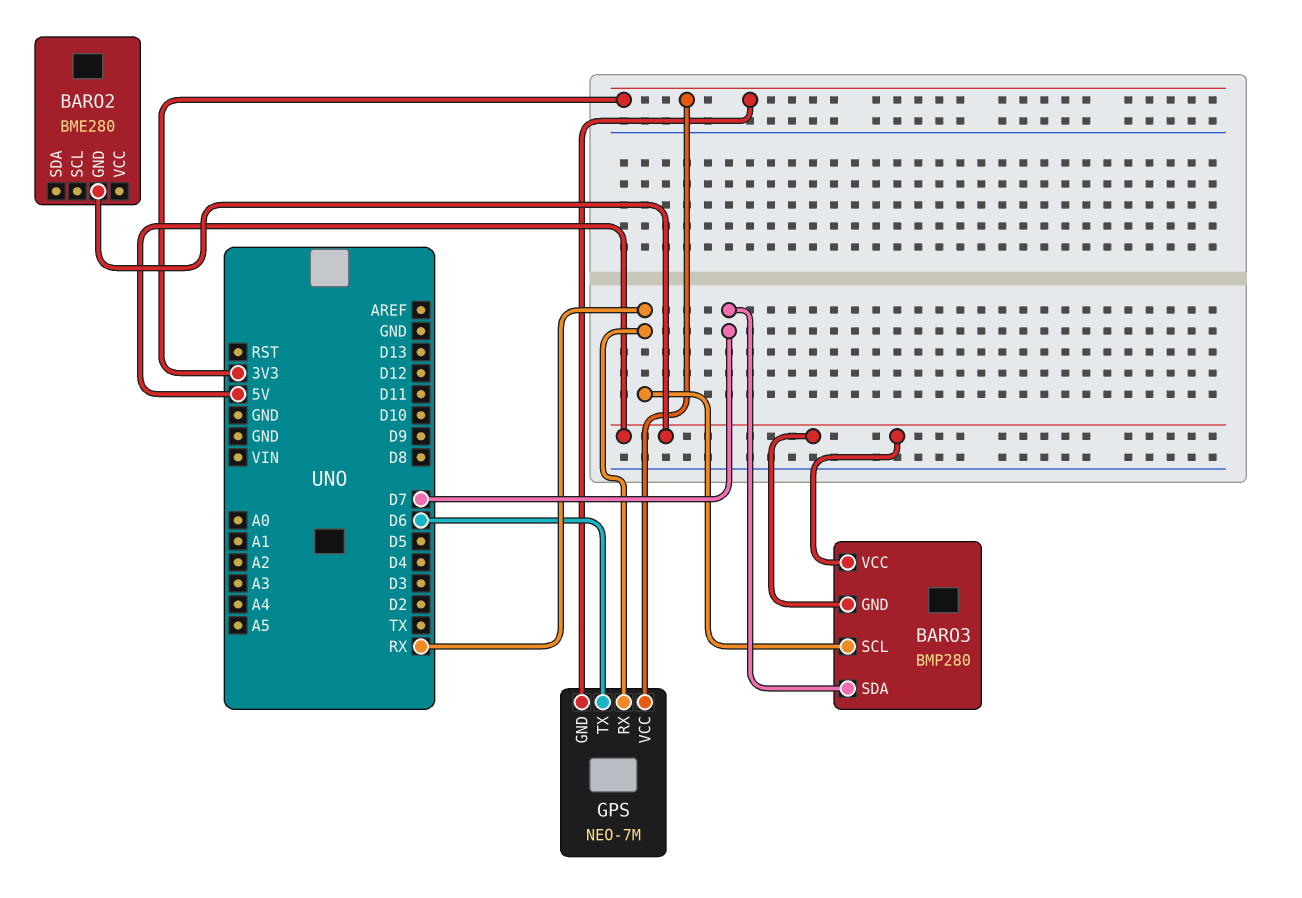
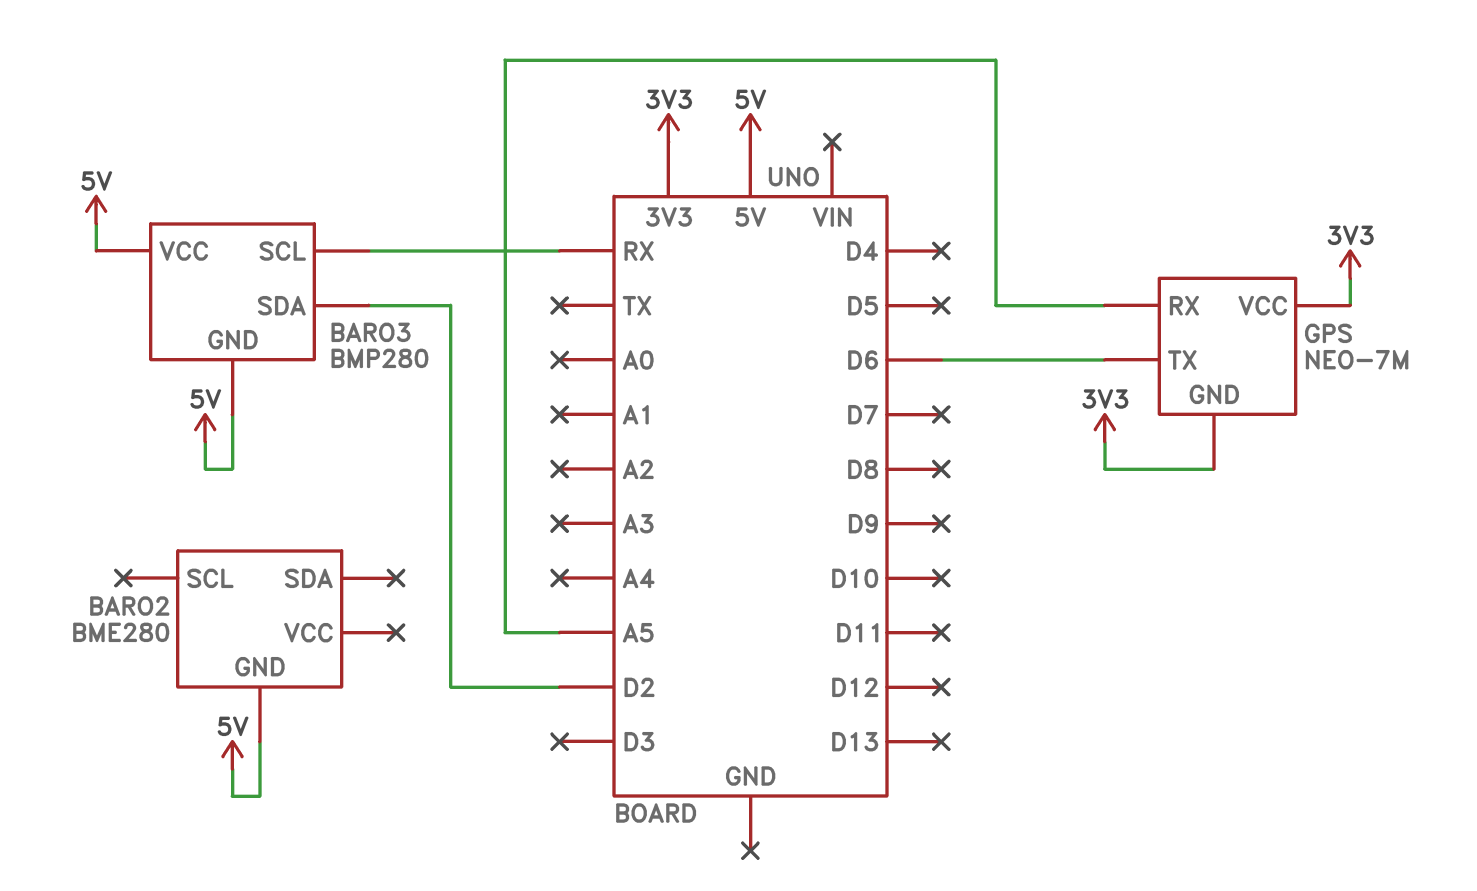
BARO3 pin SDA: D7 -> D2
GPS pin RX: RX -> A5

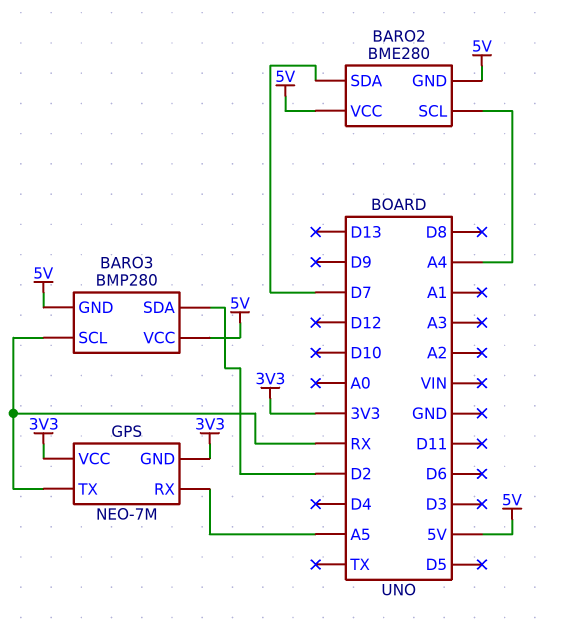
BARO2 pin SCL: none -> A4
BARO2 pin SDA: none -> D7
BARO2 pin VCC: none -> 5V
GPS pin TX: D6 -> RX

